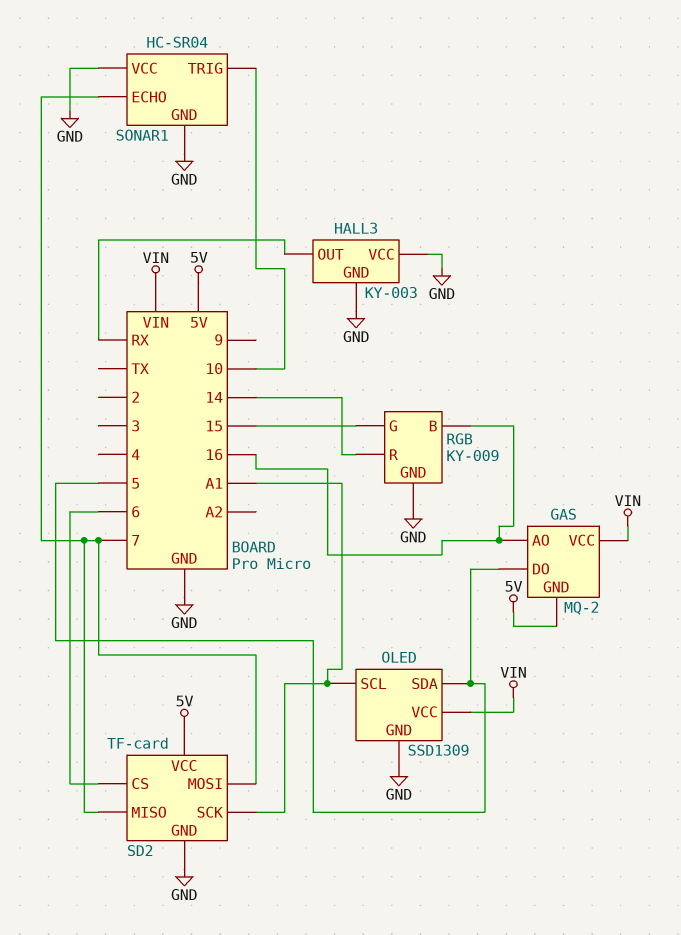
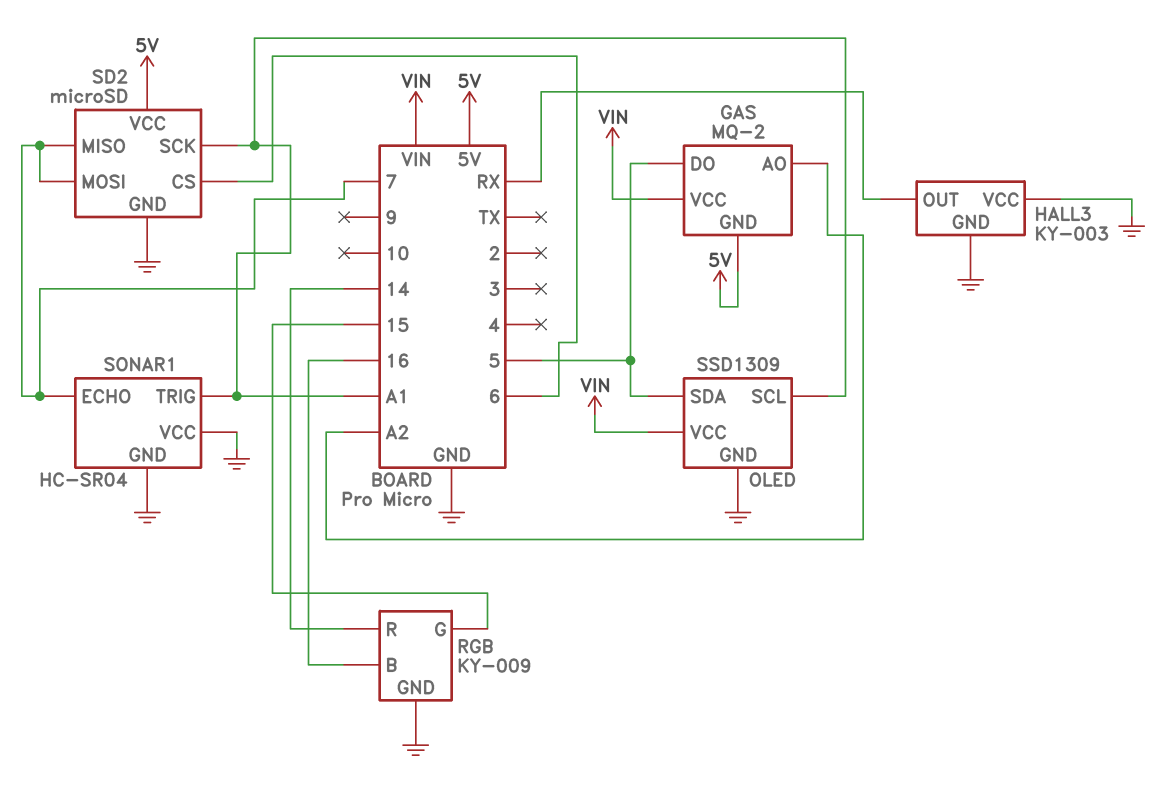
GAS pin AO: 16 -> A2
SD2: TF-card -> microSD
SONAR1 pin TRIG: 10 -> A1

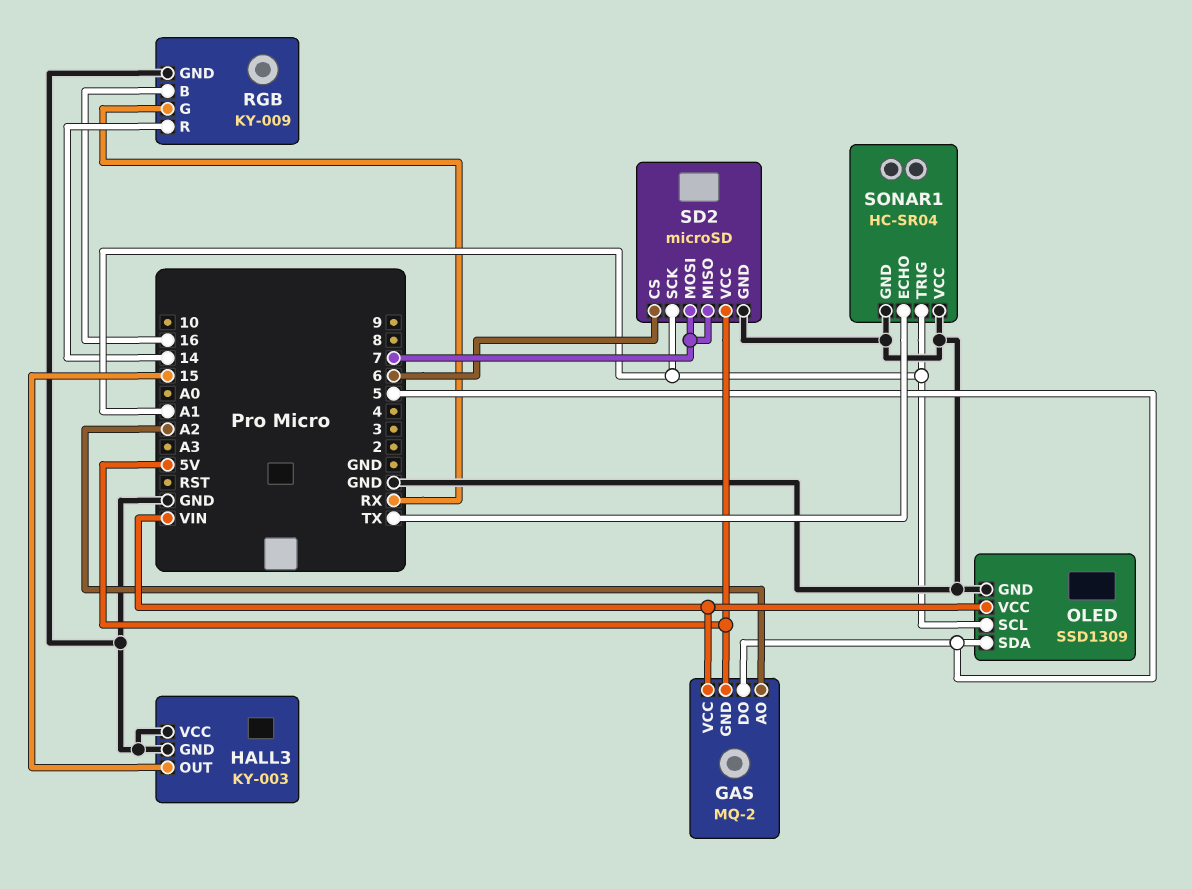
HALL3 pin OUT: RX -> 15
RGB pin G: 15 -> RX
SONAR1 pin ECHO: 7 -> TX

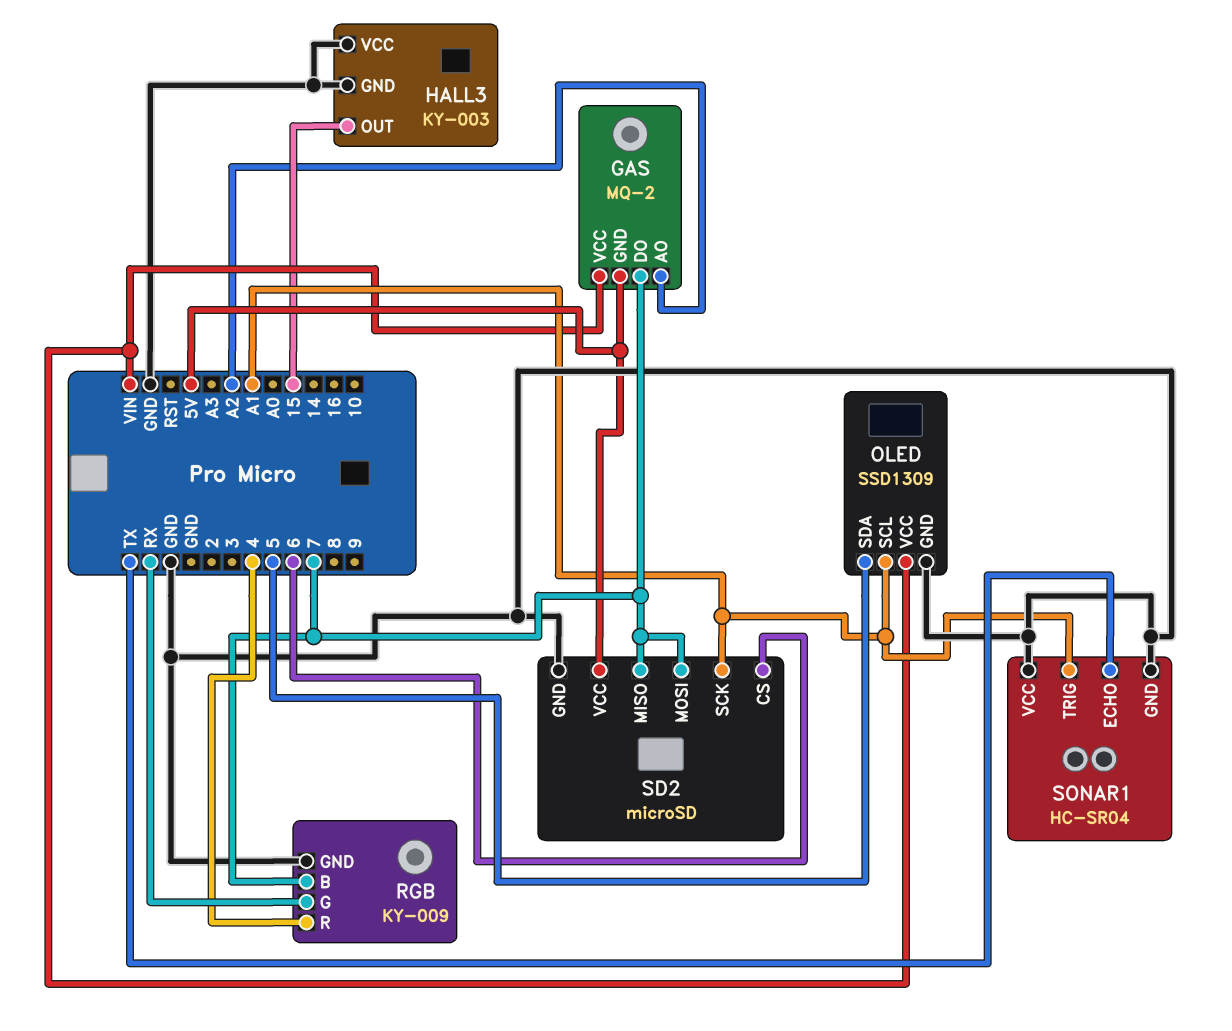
GAS pin DO: 5 -> 7
RGB pin B: 16 -> 7
RGB pin R: 14 -> 4

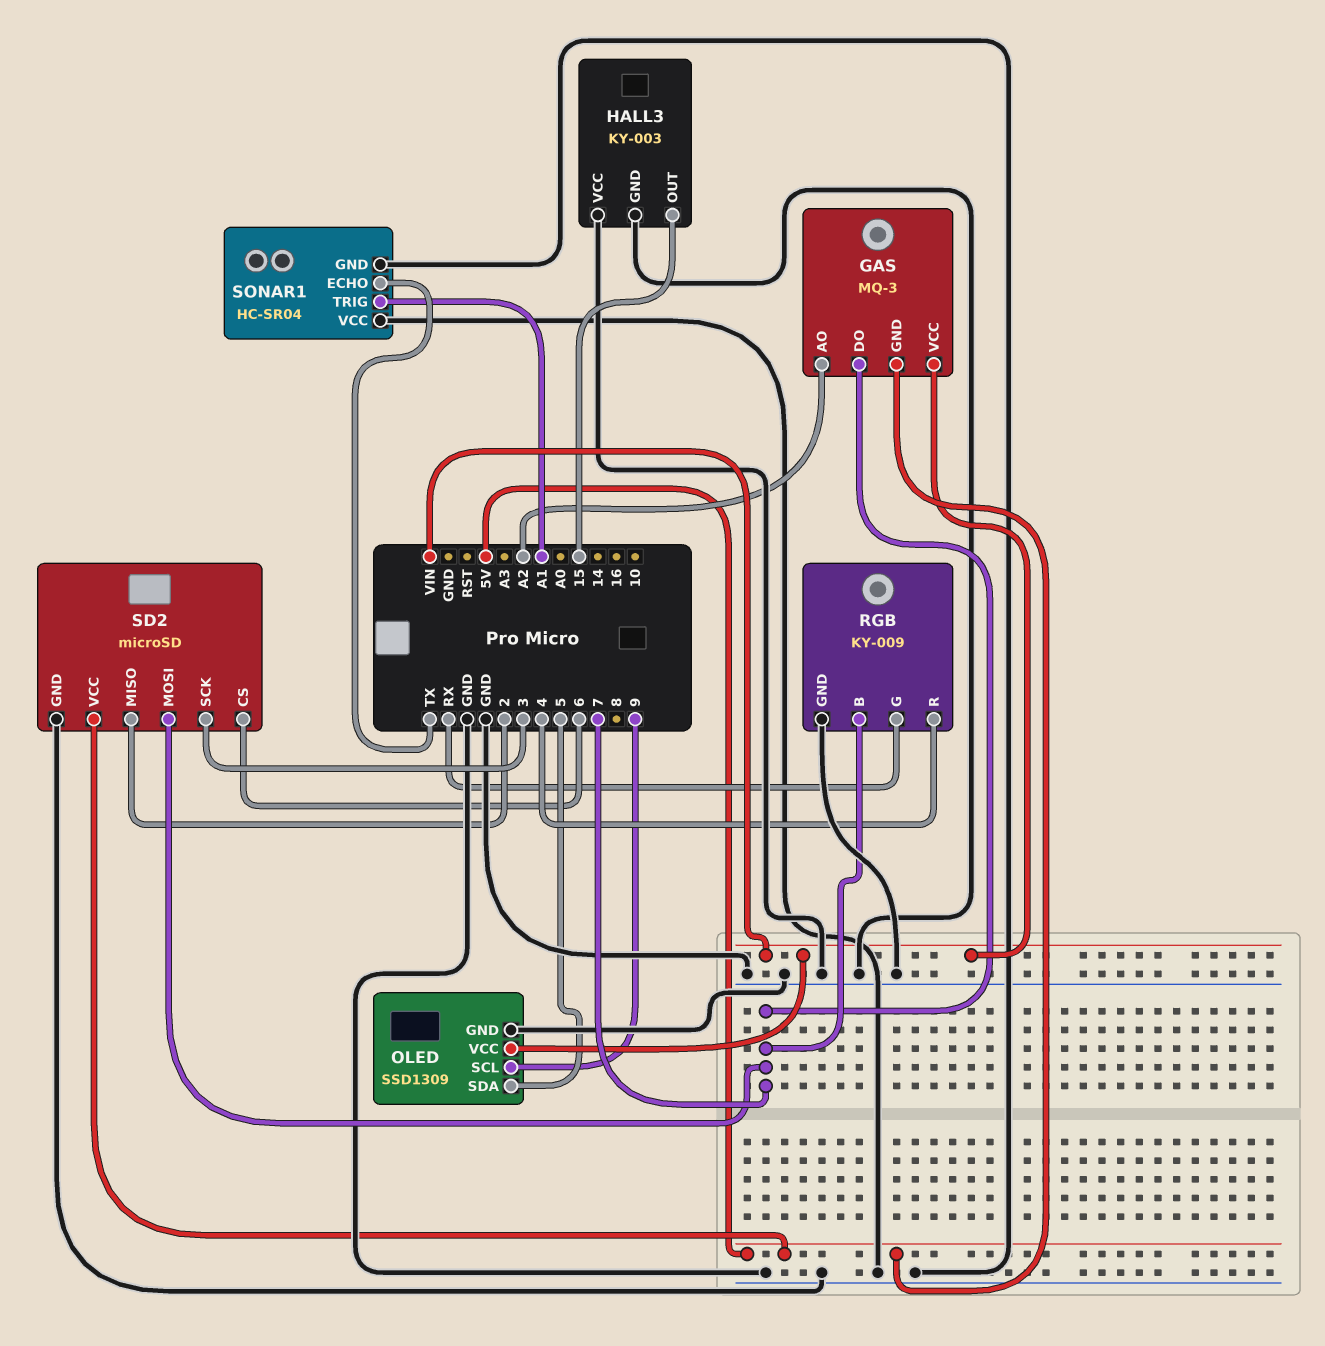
GAS: MQ-2 -> MQ-3
OLED pin SCL: A1 -> 9
SD2 pin MISO: 7 -> 2
SD2 pin SCK: A1 -> 3

